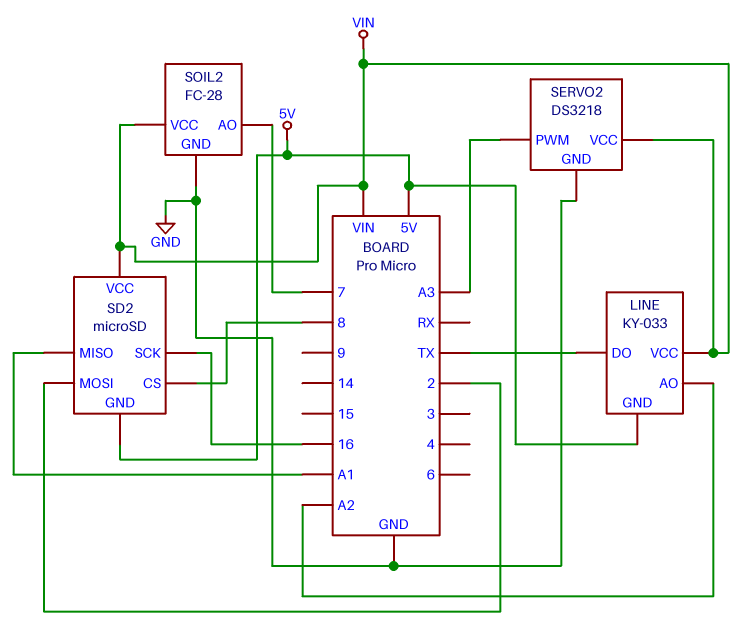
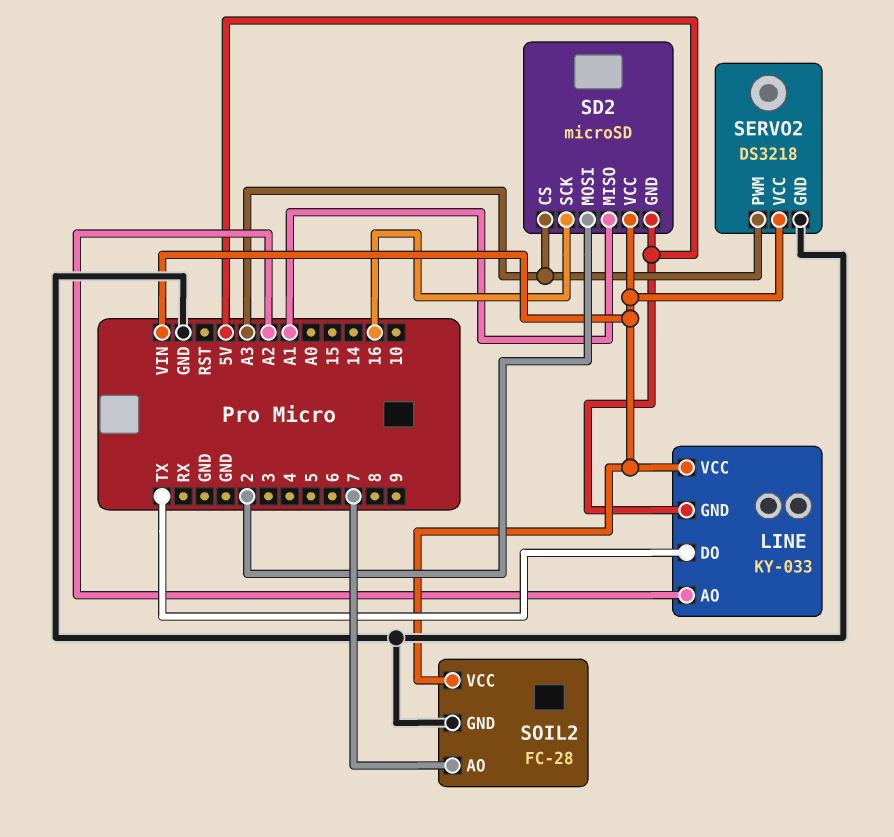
SD2 pin CS: 8 -> A3

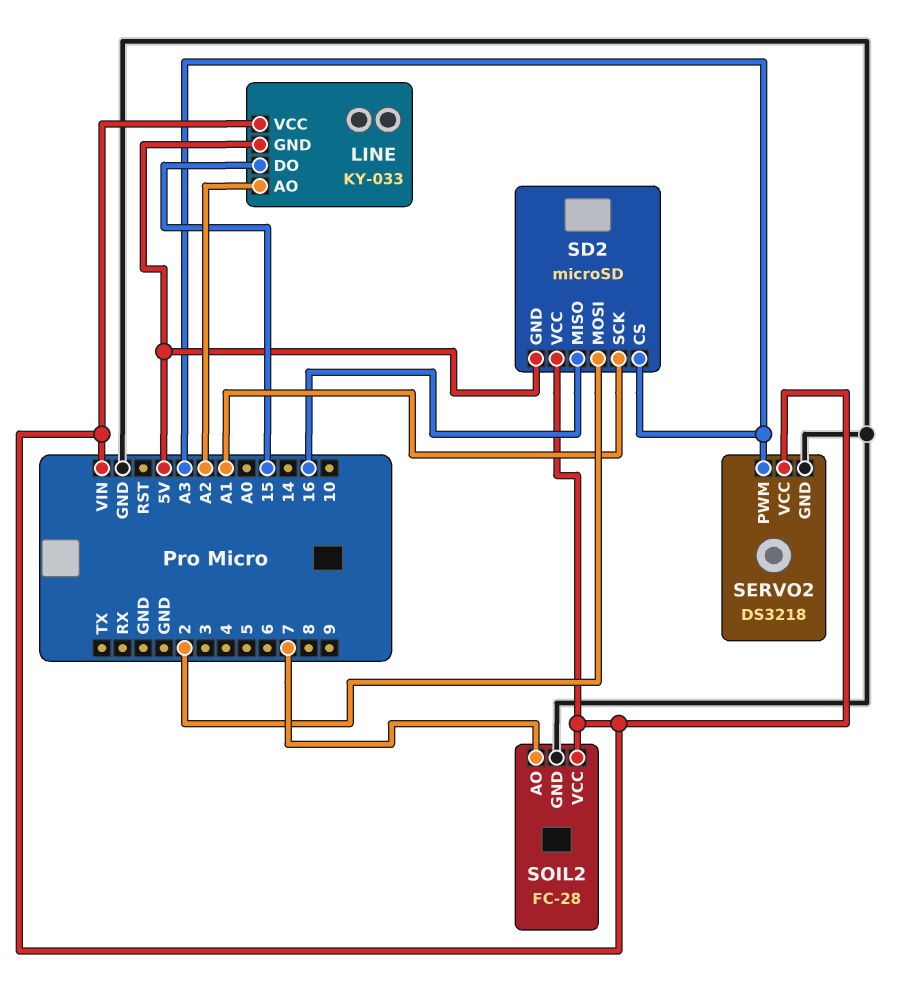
LINE pin DO: TX -> 15
SD2 pin MISO: A1 -> 16
SD2 pin SCK: 16 -> A1

